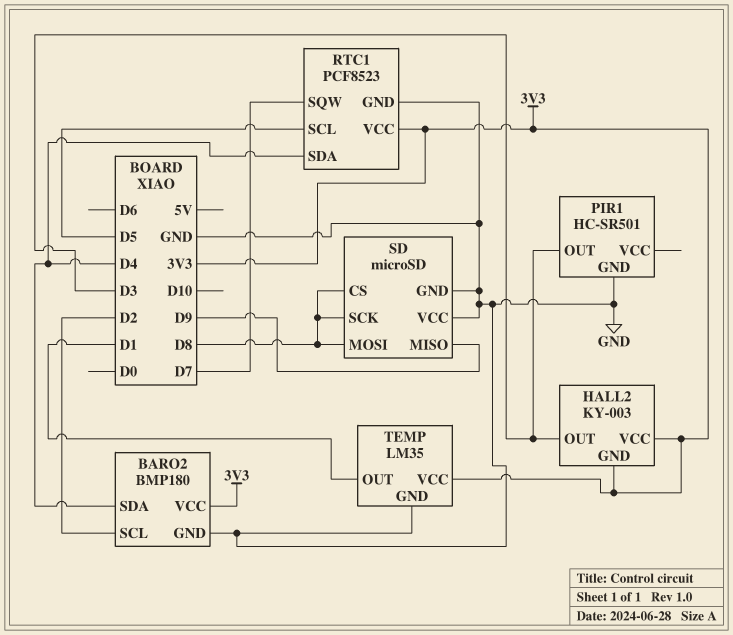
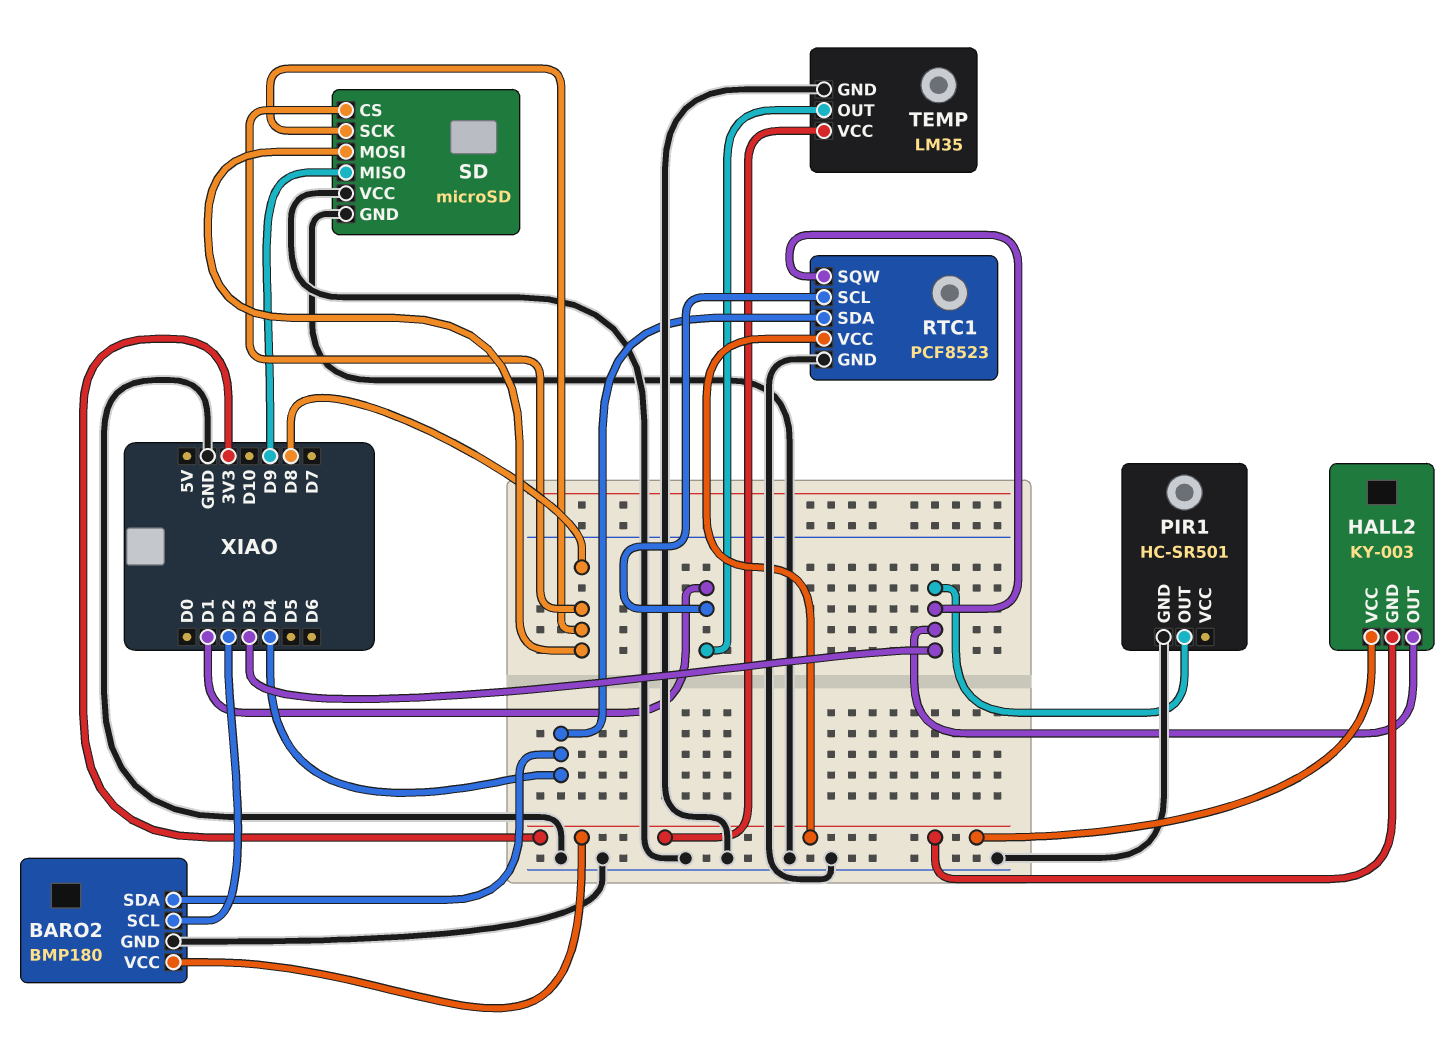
RTC1 pin SCL: D5 -> D1
RTC1 pin SQW: D7 -> D3

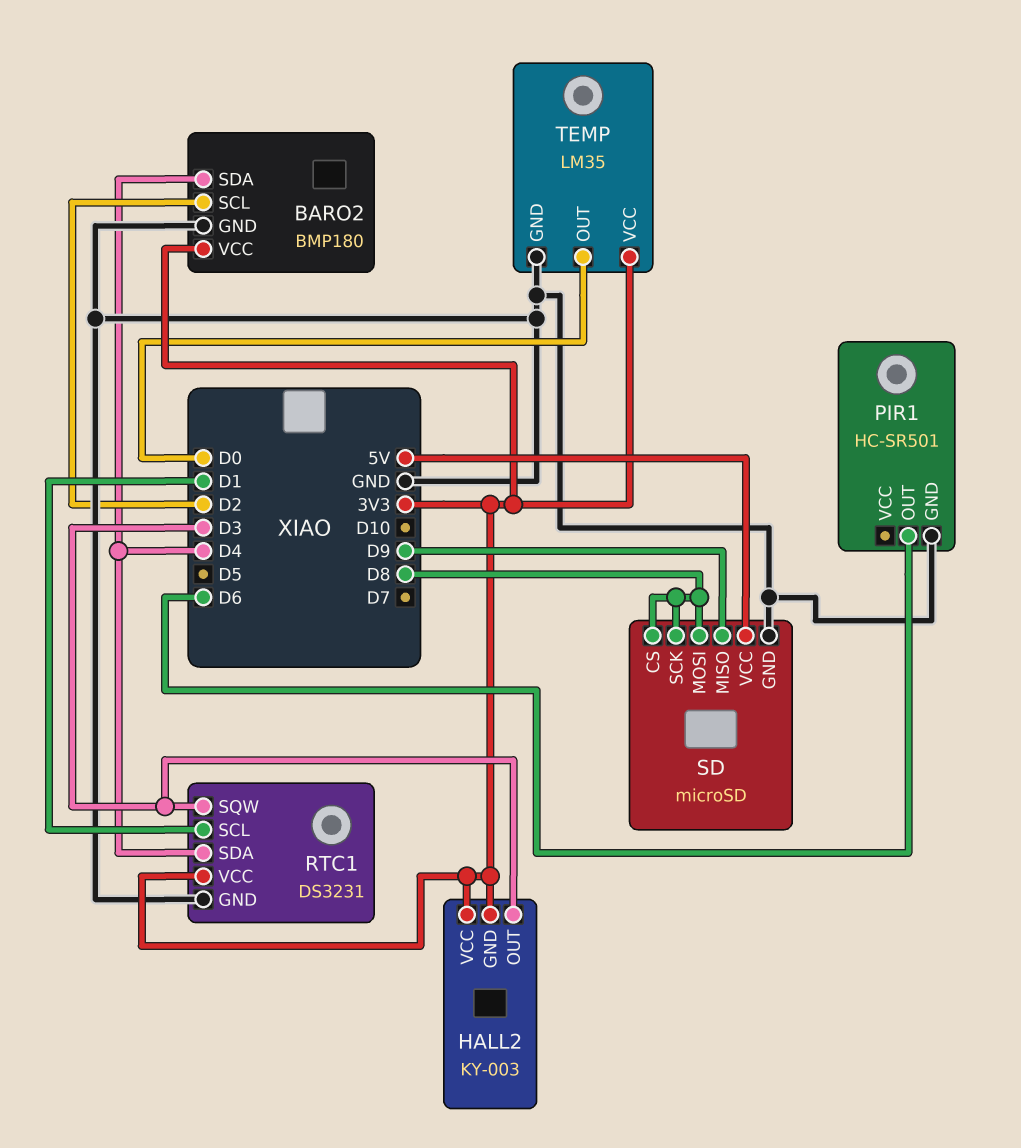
PIR1 pin OUT: D3 -> D6
RTC1: PCF8523 -> DS3231
SD pin VCC: GND -> 5V
TEMP pin OUT: D1 -> D0

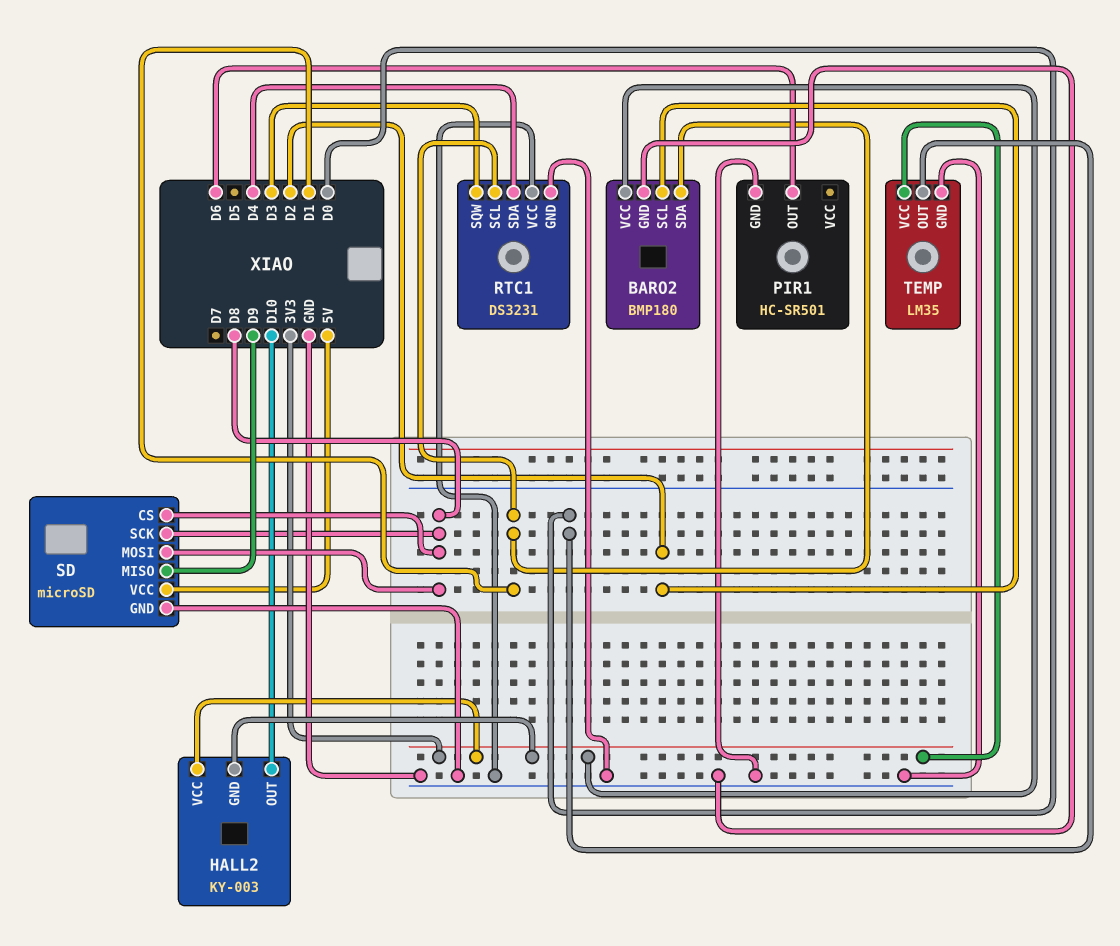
BARO2 pin SDA: D4 -> D1
HALL2 pin OUT: D3 -> D10
RTC1 pin VCC: 3V3 -> GND

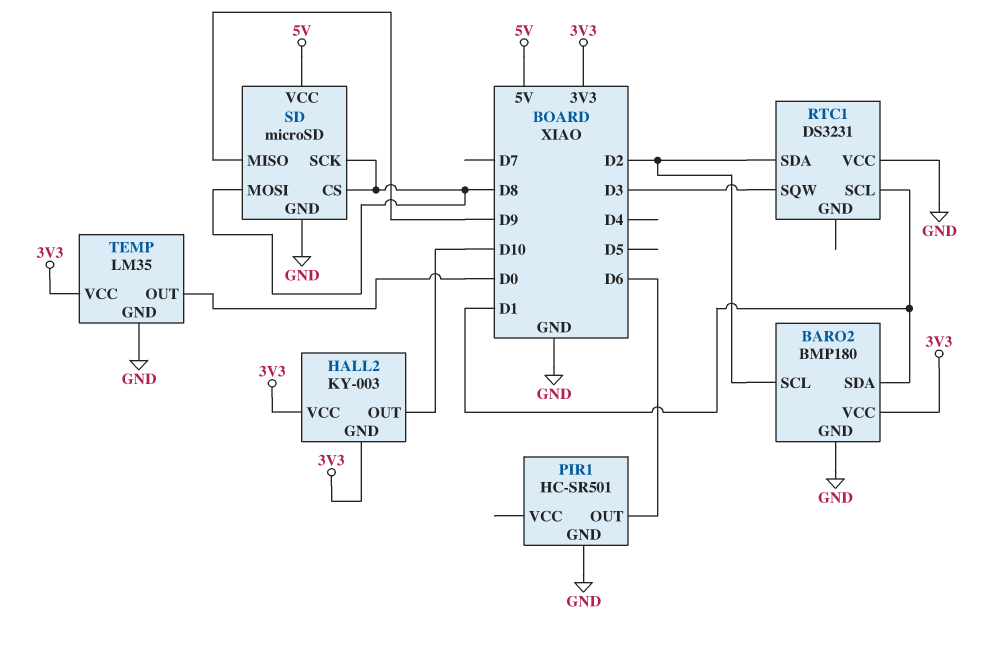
RTC1 pin GND: GND -> none
RTC1 pin SDA: D4 -> D2

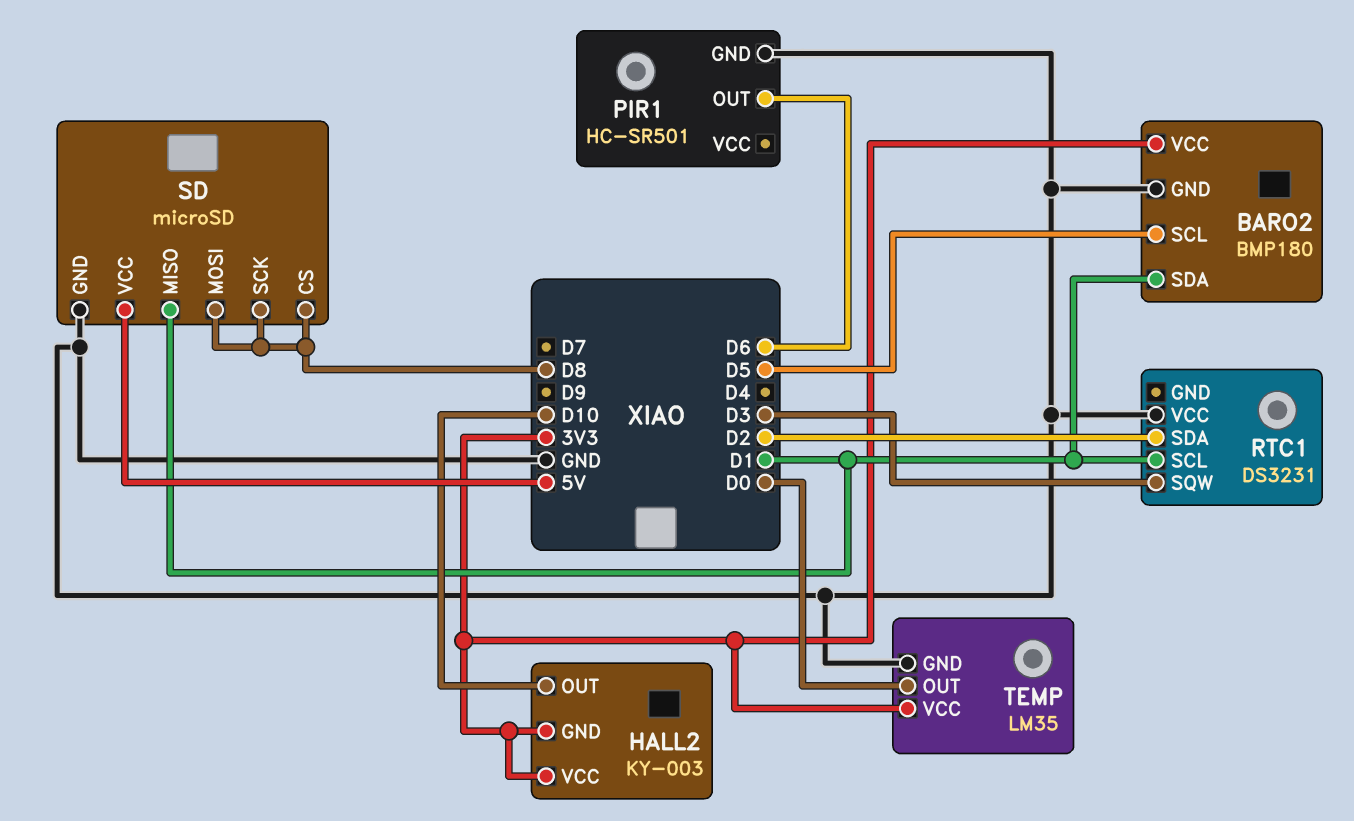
BARO2 pin SCL: D2 -> D5
SD pin MISO: D9 -> D1

